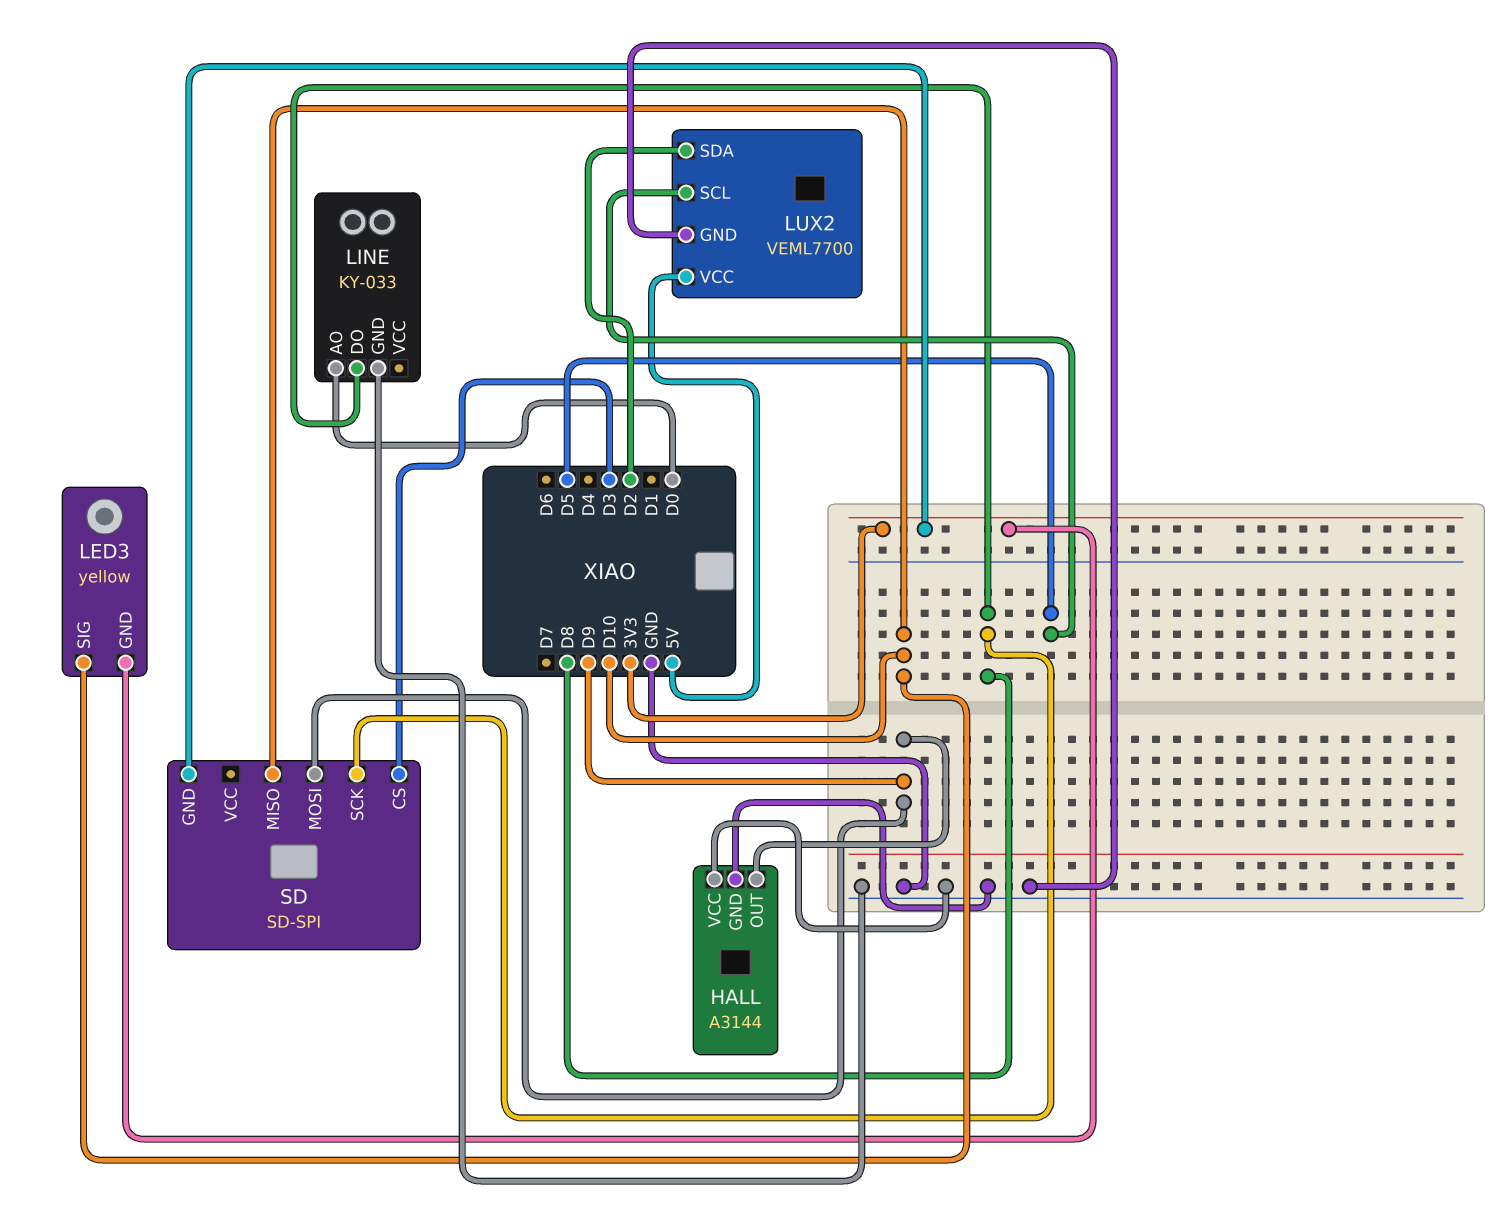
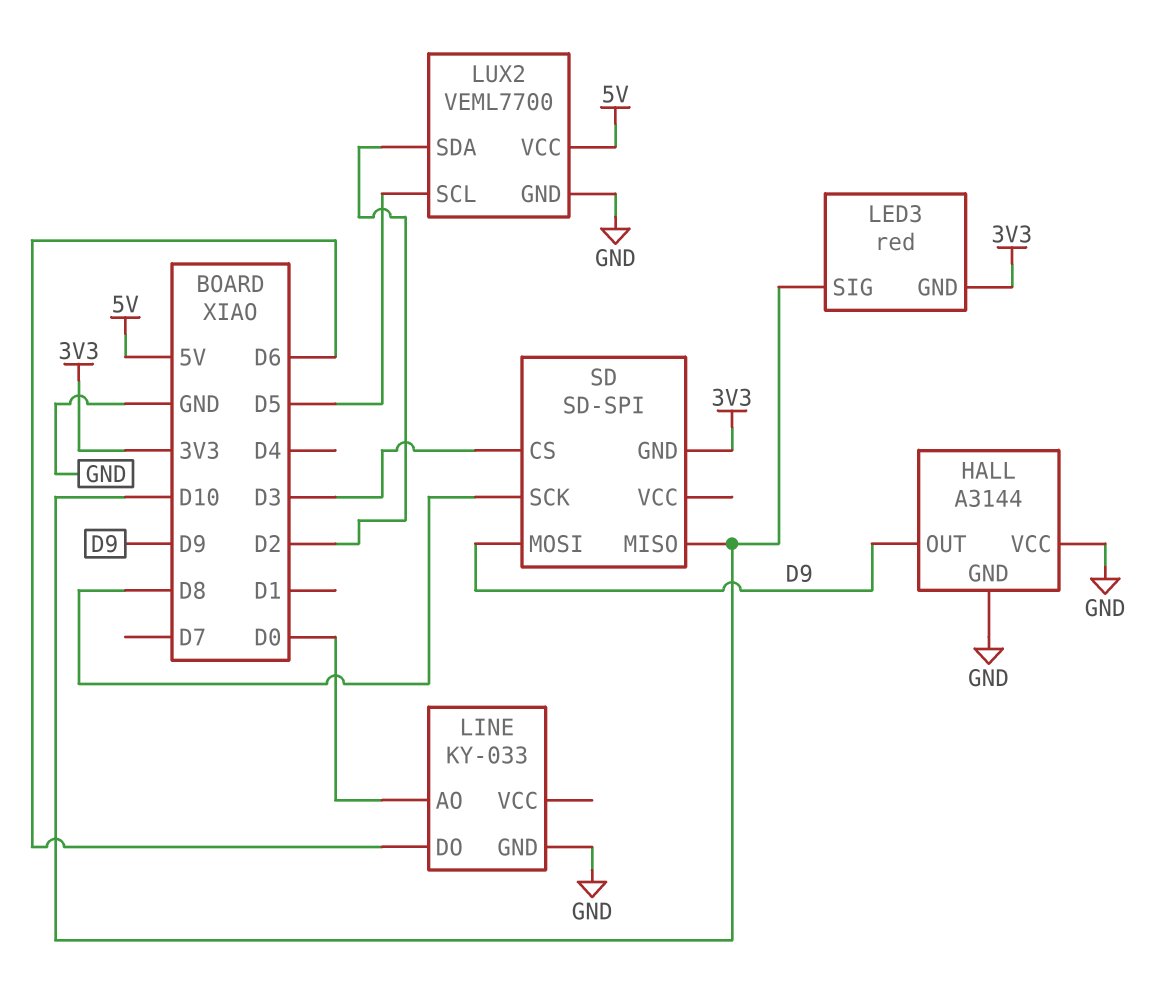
LED3: yellow -> red
LINE pin DO: D8 -> D6

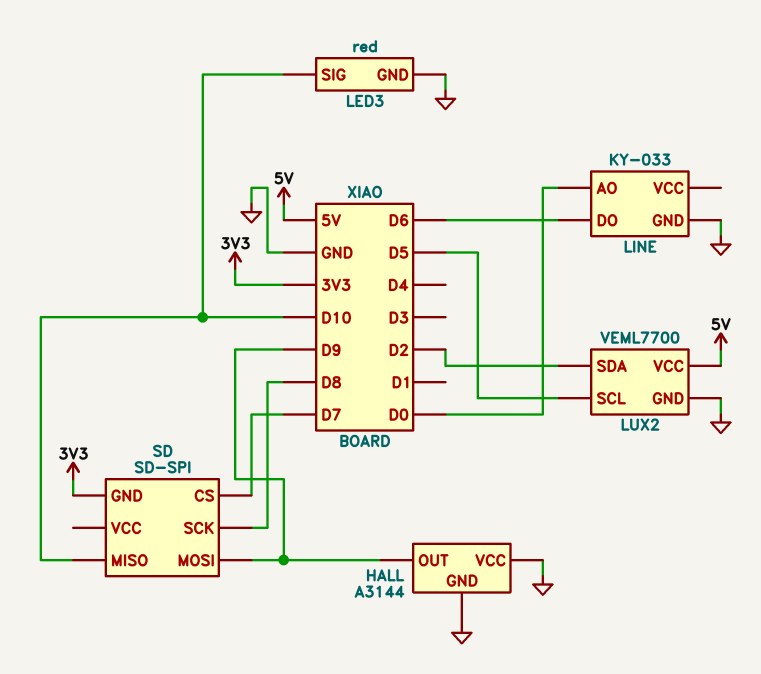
LED3 pin GND: 3V3 -> GND
SD pin CS: D3 -> D7

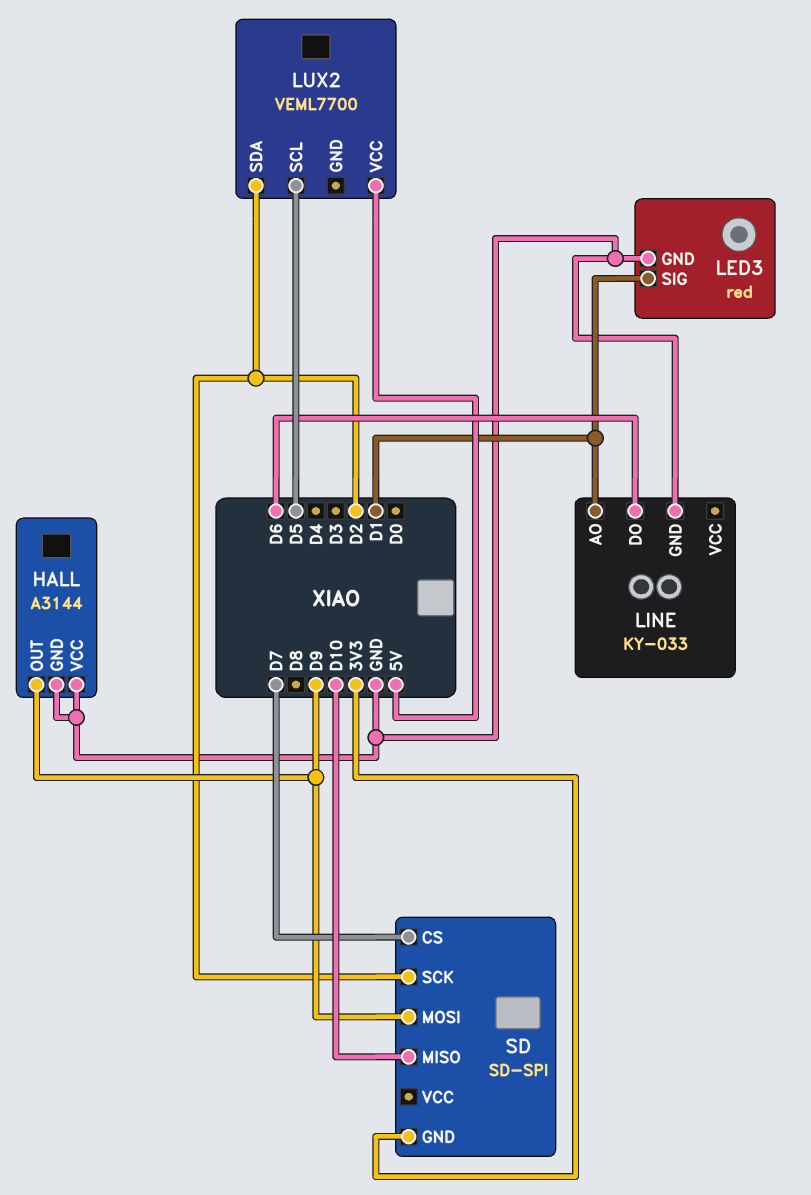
LED3 pin SIG: D10 -> D1
LINE pin AO: D0 -> D1
LUX2 pin GND: GND -> none
SD pin SCK: D8 -> D2

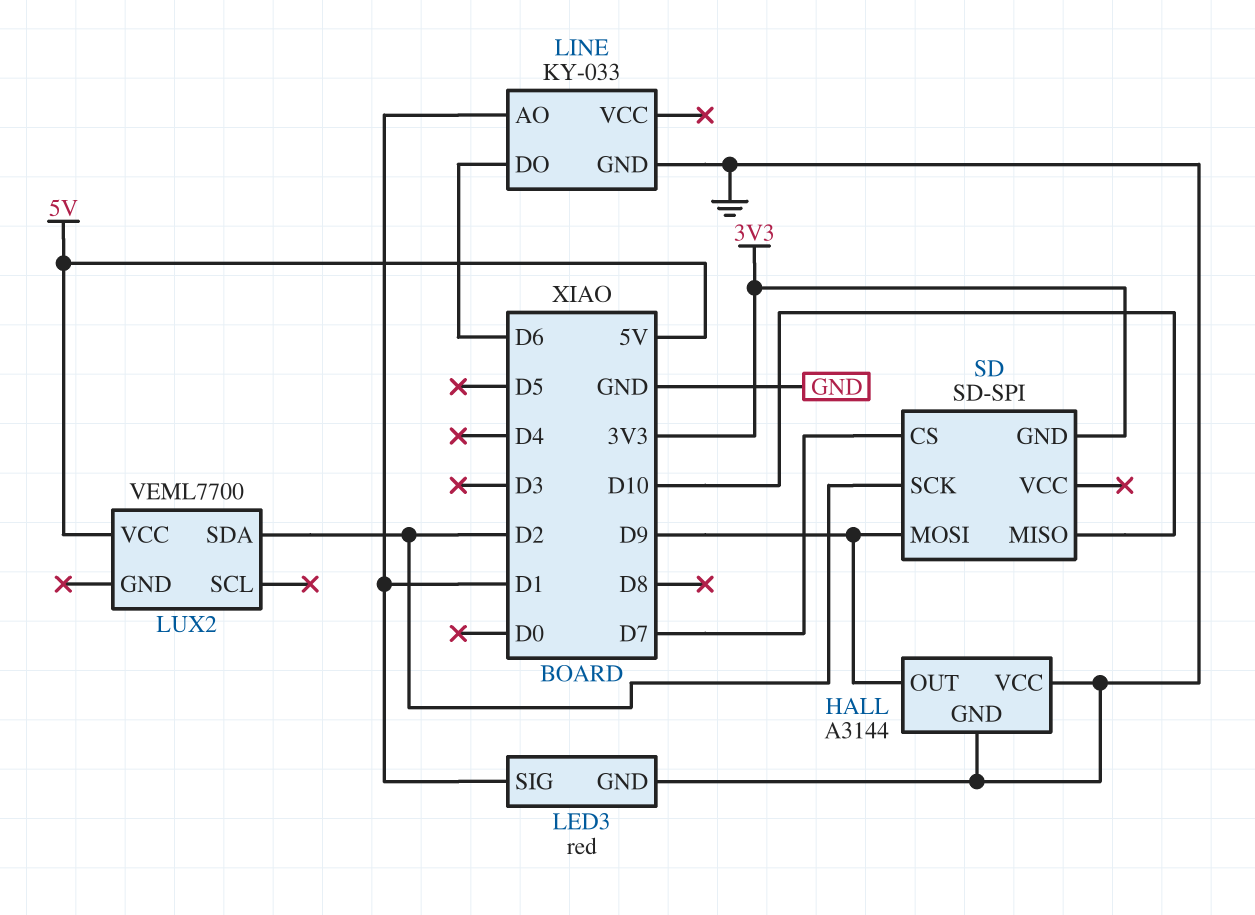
LUX2 pin SCL: D5 -> none

